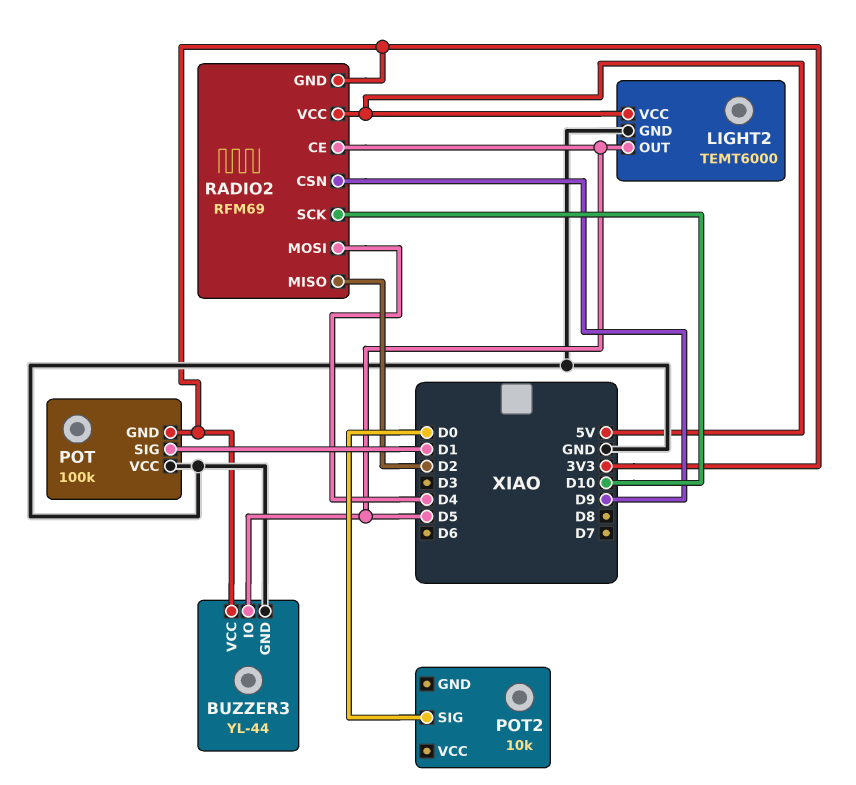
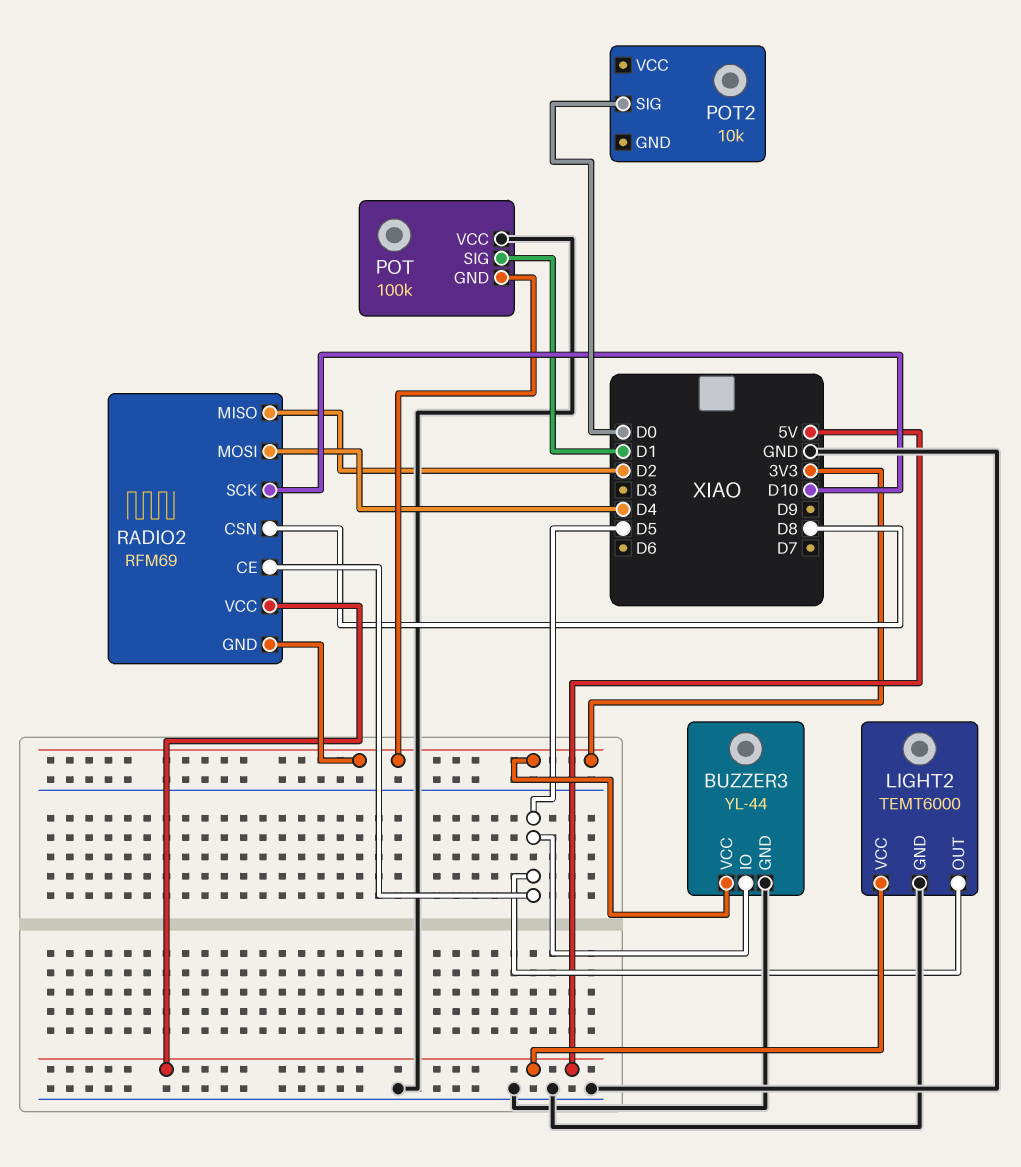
RADIO2 pin CSN: D9 -> D8

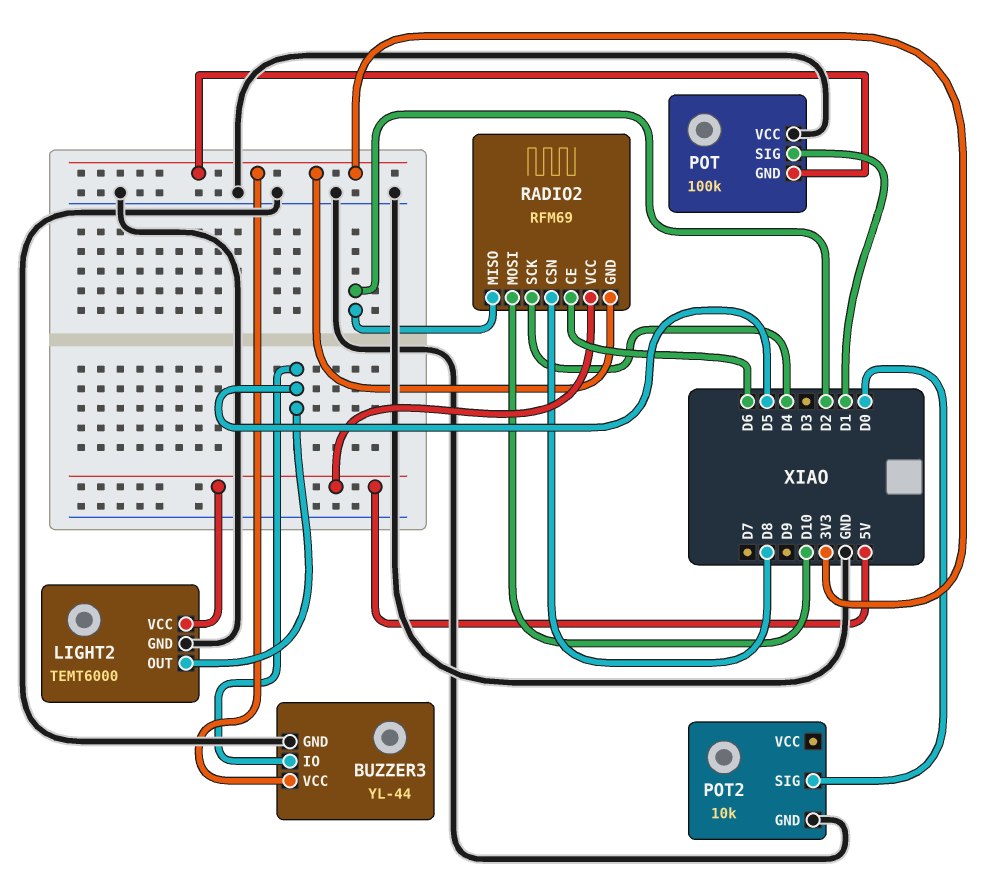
POT2 pin GND: none -> GND
RADIO2 pin CE: D5 -> D6
RADIO2 pin MOSI: D4 -> D10
RADIO2 pin SCK: D10 -> D4

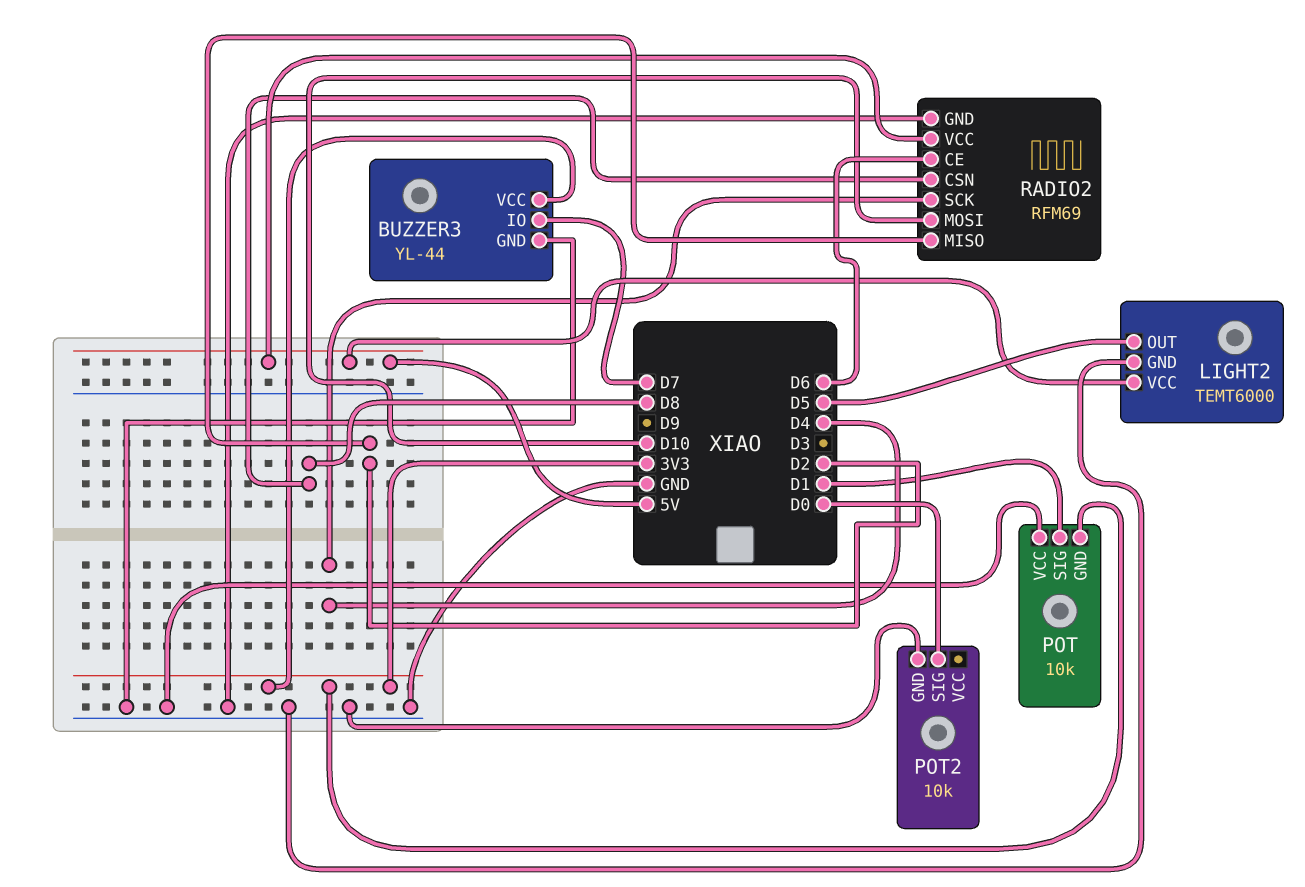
BUZZER3 pin IO: D5 -> D7
POT: 100k -> 10k
RADIO2 pin GND: 3V3 -> GND

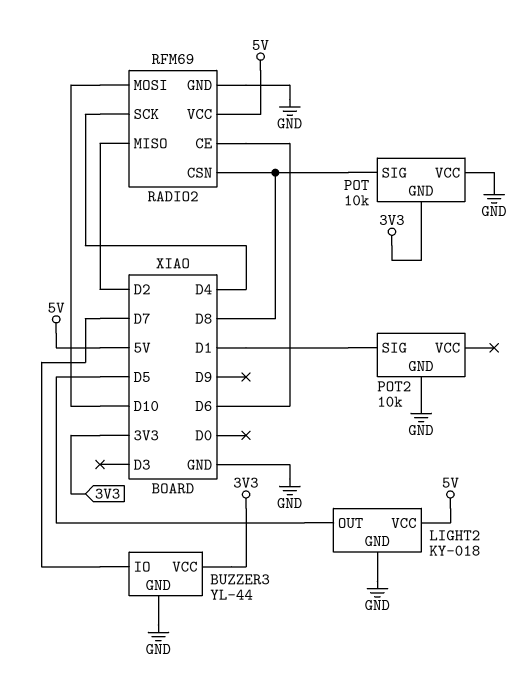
LIGHT2: TEMT6000 -> KY-018
POT pin SIG: D1 -> D8
POT2 pin SIG: D0 -> D1

